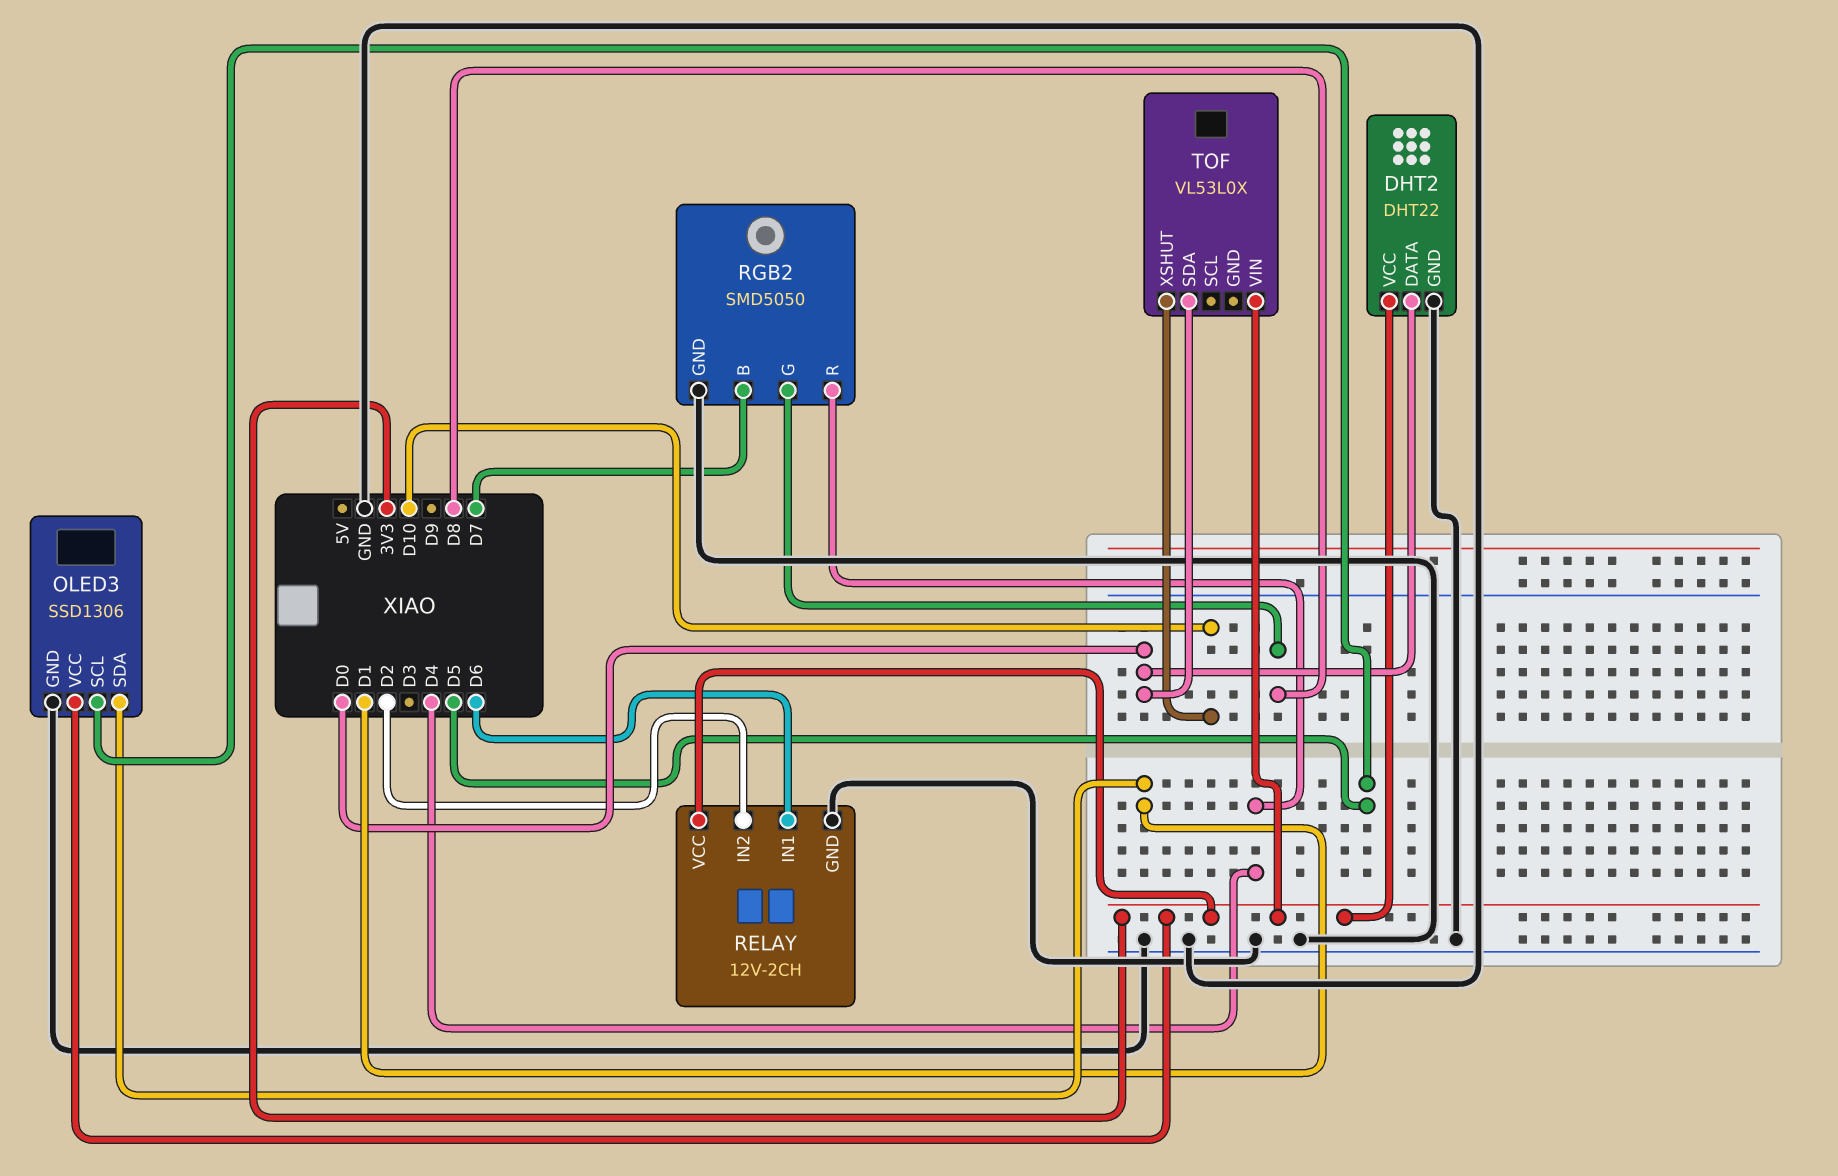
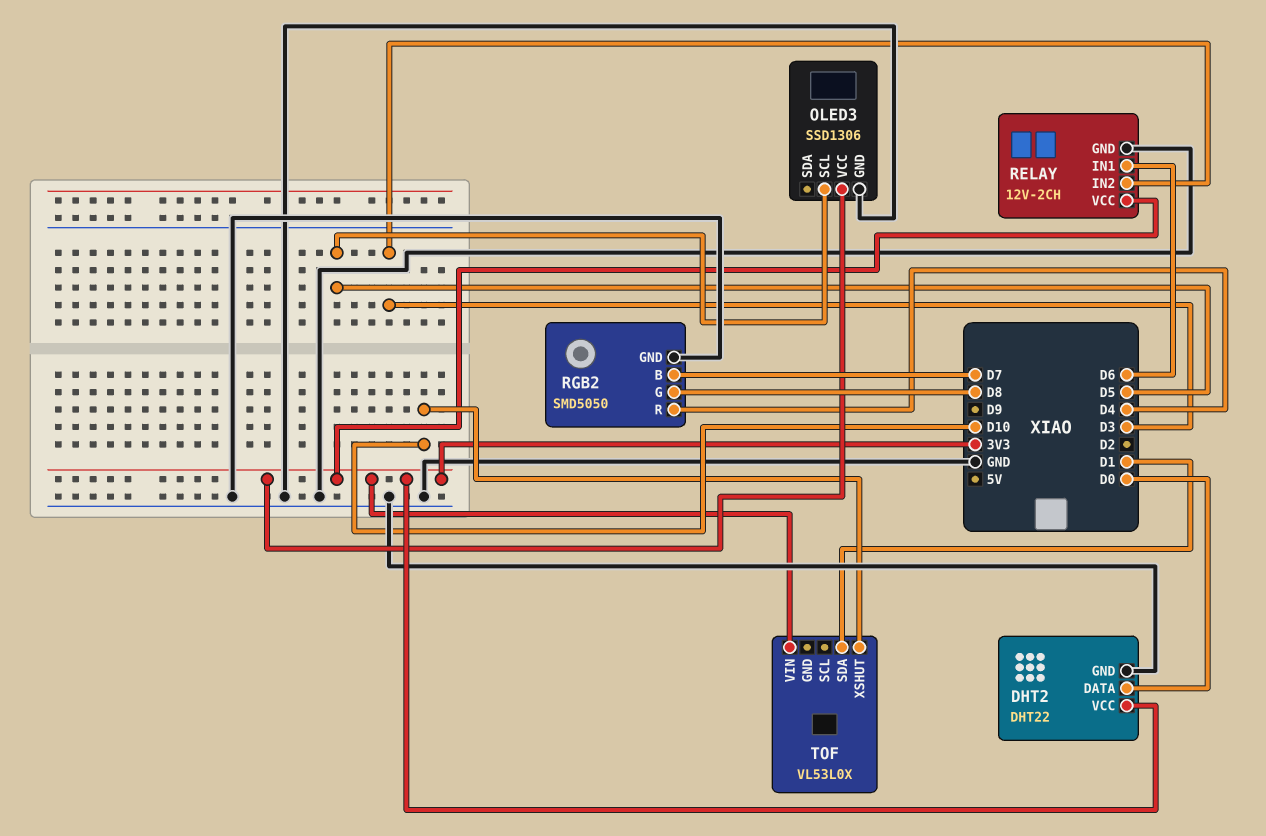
OLED3 pin SDA: D1 -> none
RELAY pin IN2: D2 -> D3
TOF pin SDA: D0 -> D1

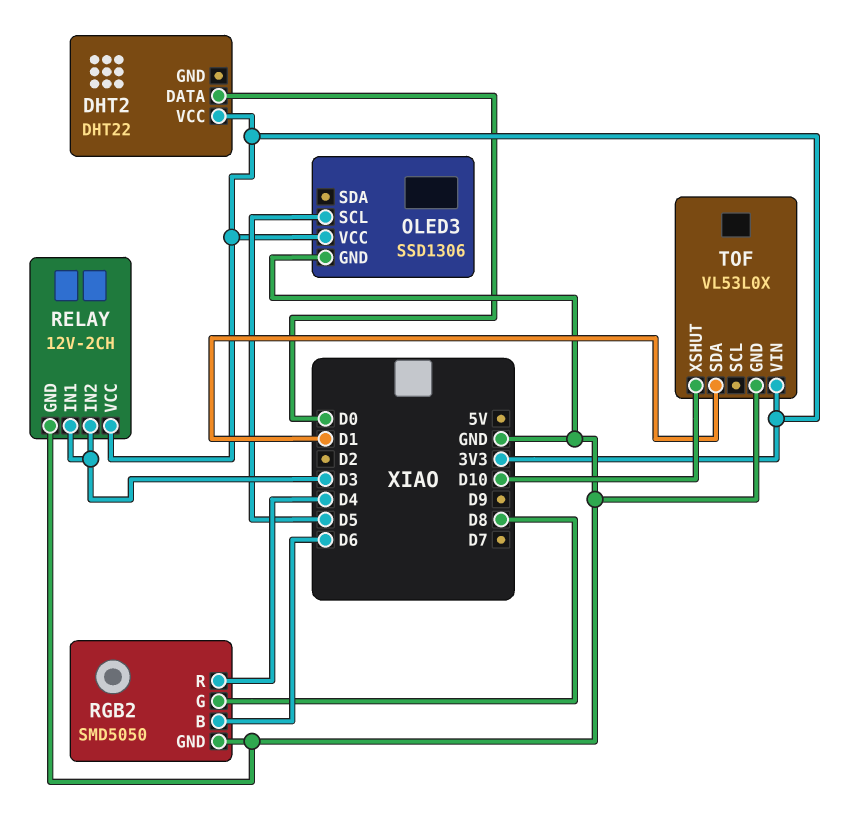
DHT2 pin GND: GND -> none
RELAY pin IN1: D6 -> D3
RGB2 pin B: D7 -> D6
TOF pin GND: none -> GND

